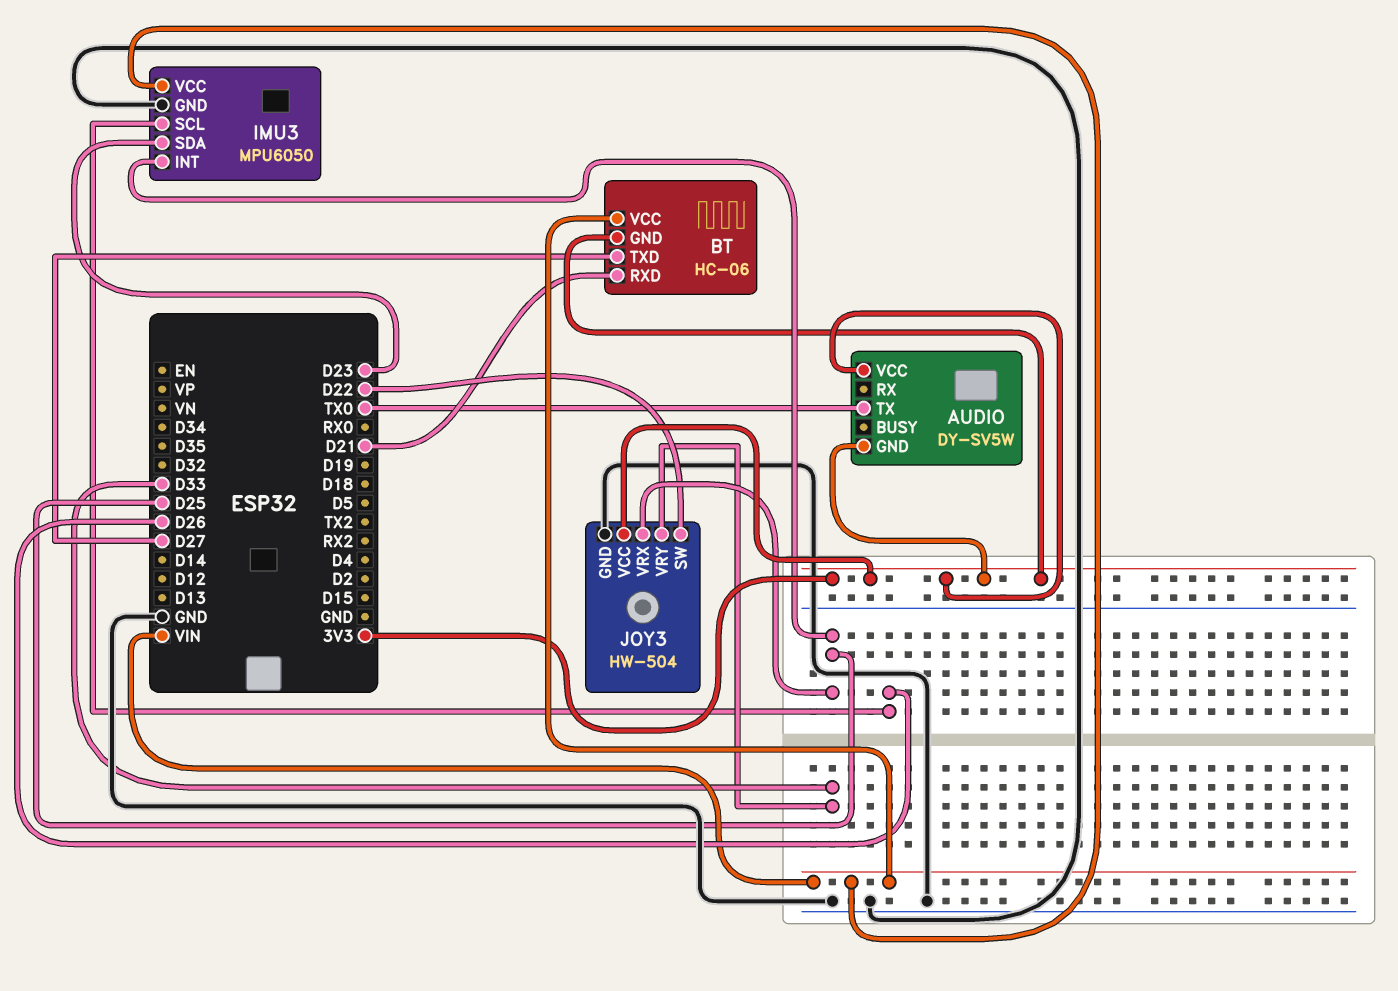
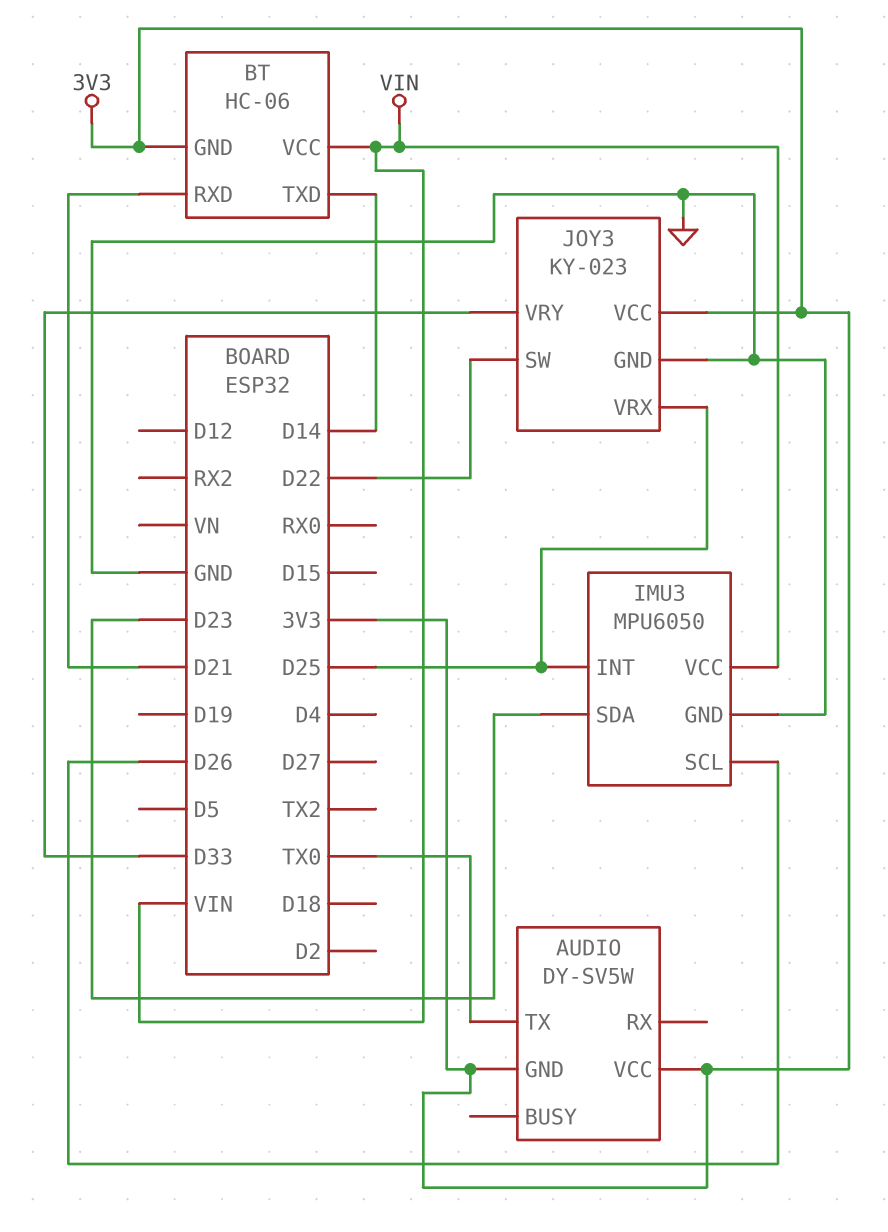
BT pin TXD: D27 -> D14
JOY3: HW-504 -> KY-023

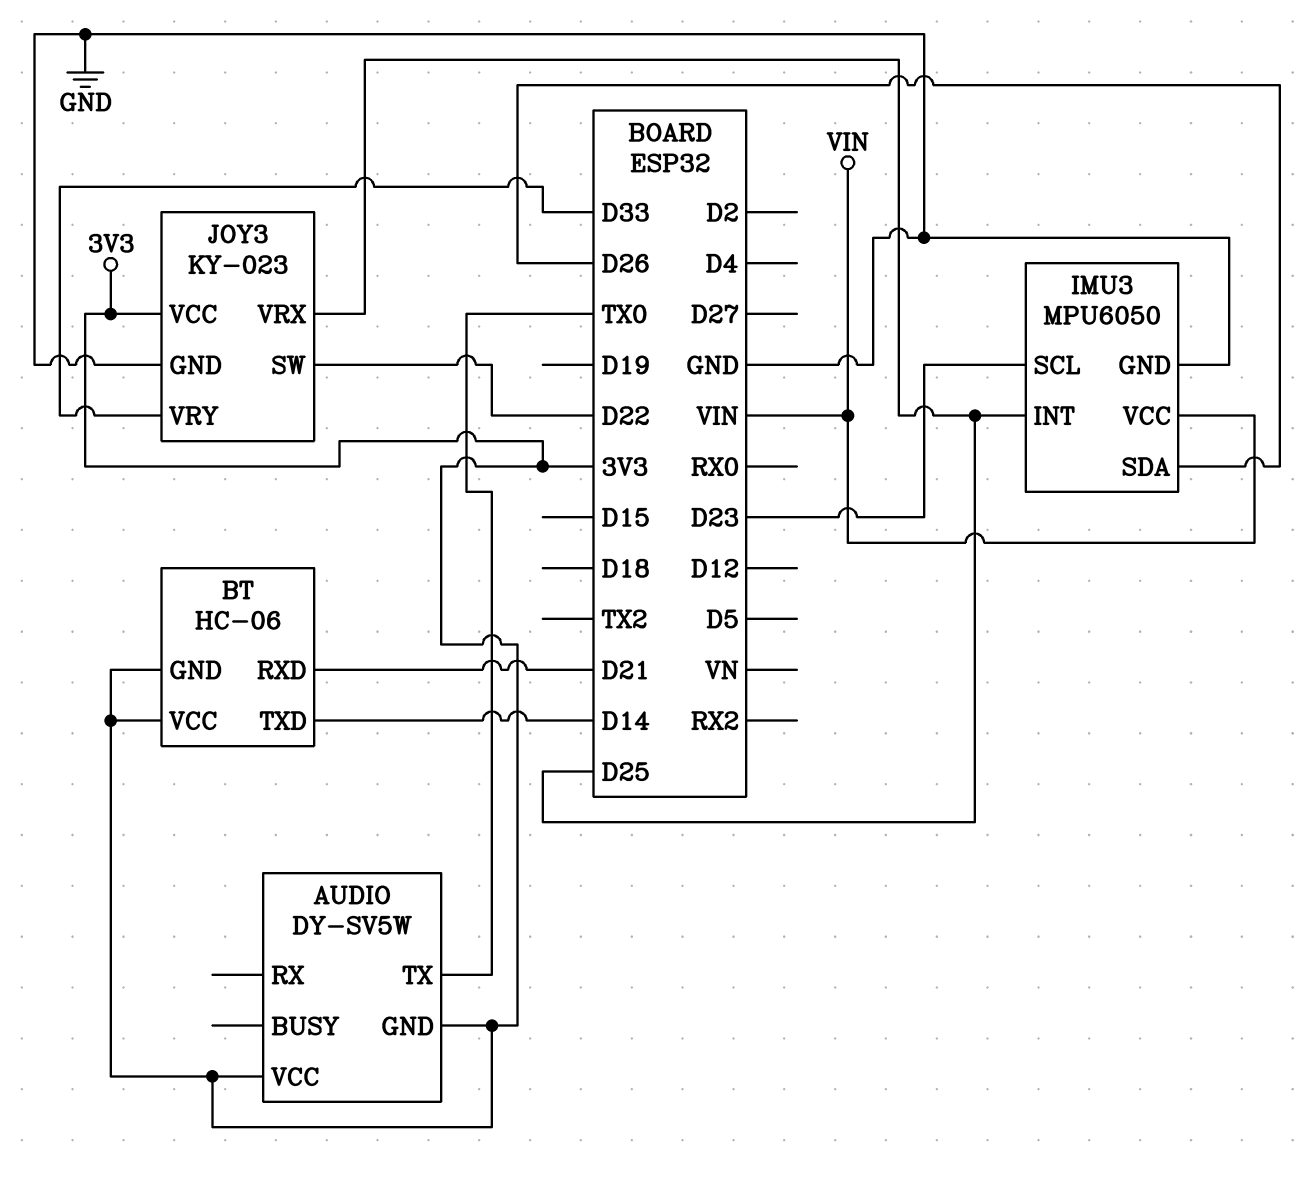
BT pin VCC: VIN -> 3V3
IMU3 pin SCL: D26 -> D23
IMU3 pin SDA: D23 -> D26

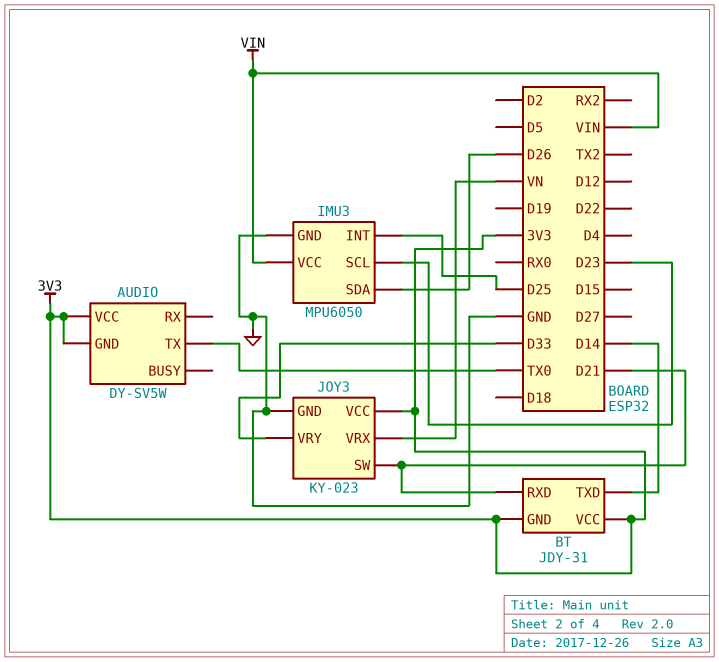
BT: HC-06 -> JDY-31
JOY3 pin SW: D22 -> D21
JOY3 pin VRX: D25 -> VN

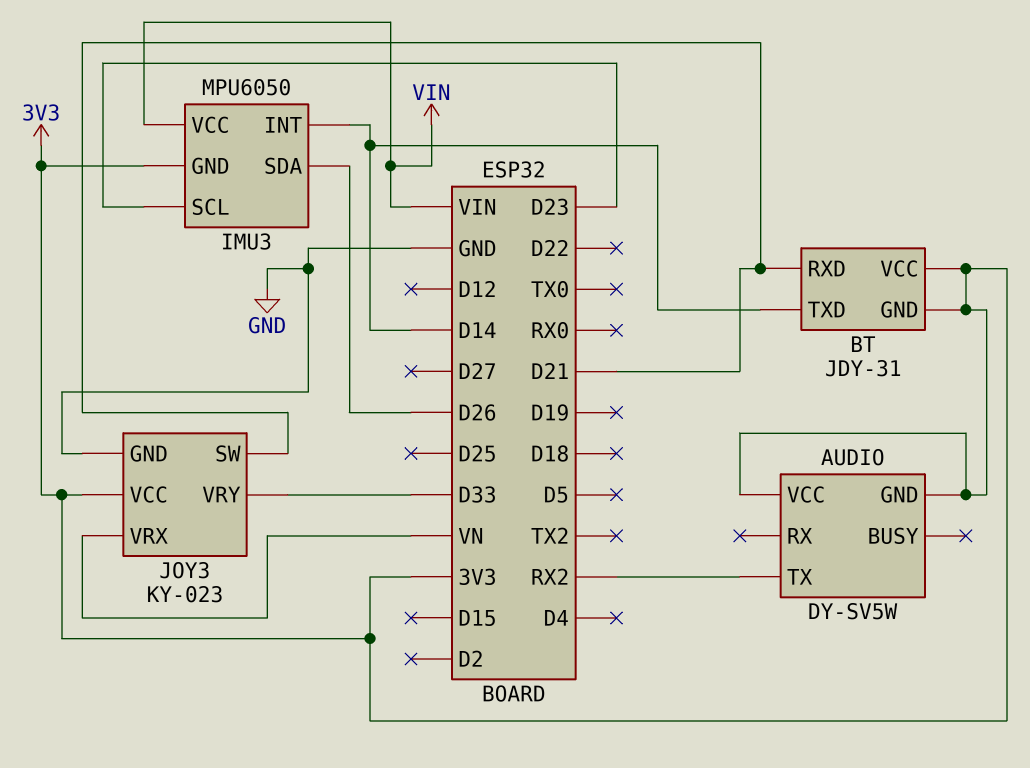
AUDIO pin TX: TX0 -> RX2
IMU3 pin GND: GND -> 3V3
IMU3 pin INT: D25 -> D14

